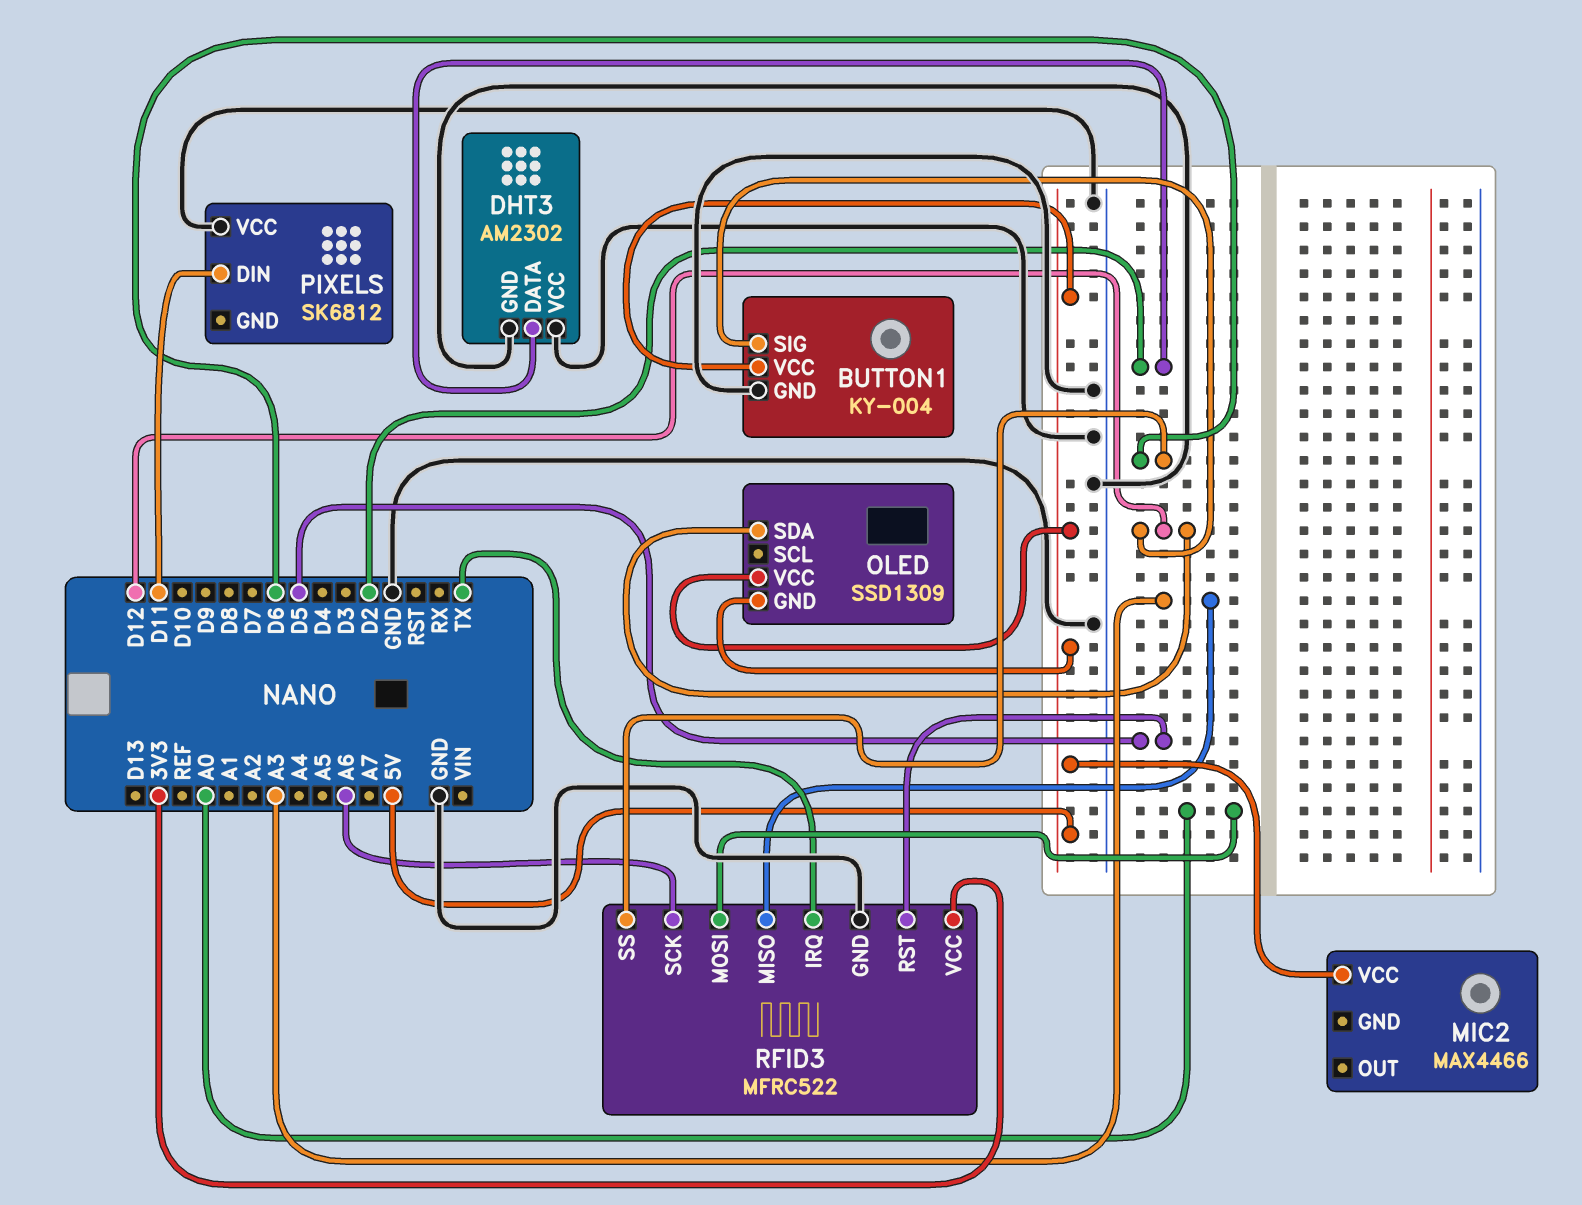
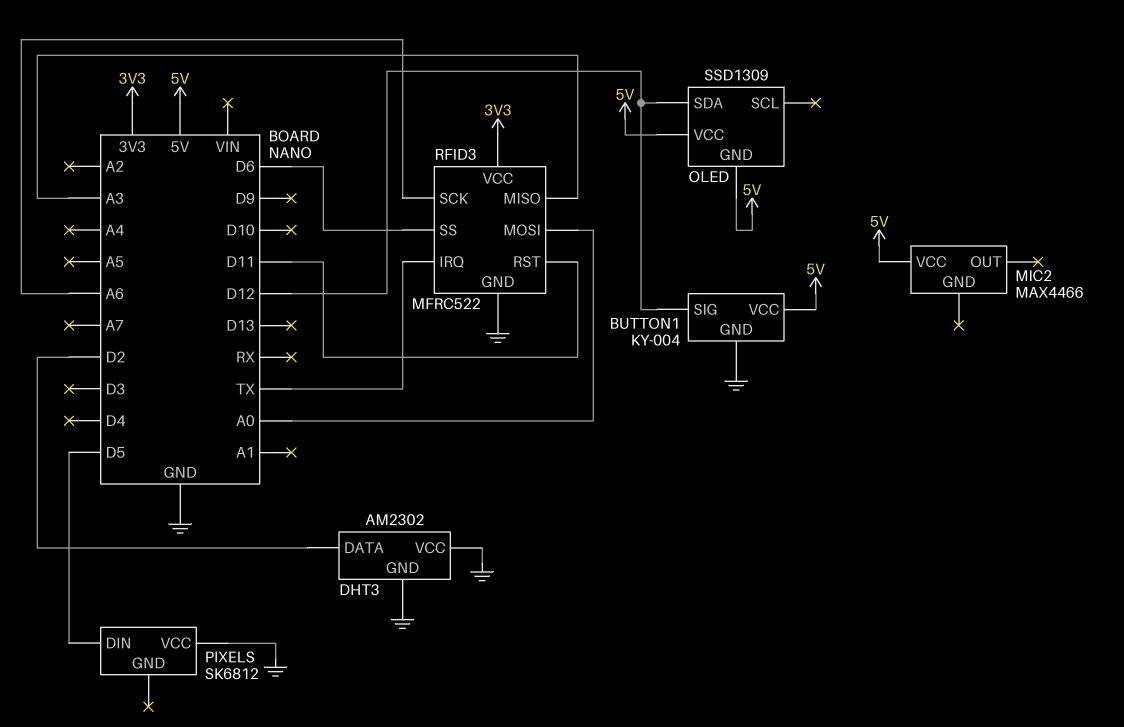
PIXELS pin DIN: D11 -> D5
RFID3 pin RST: D5 -> D11

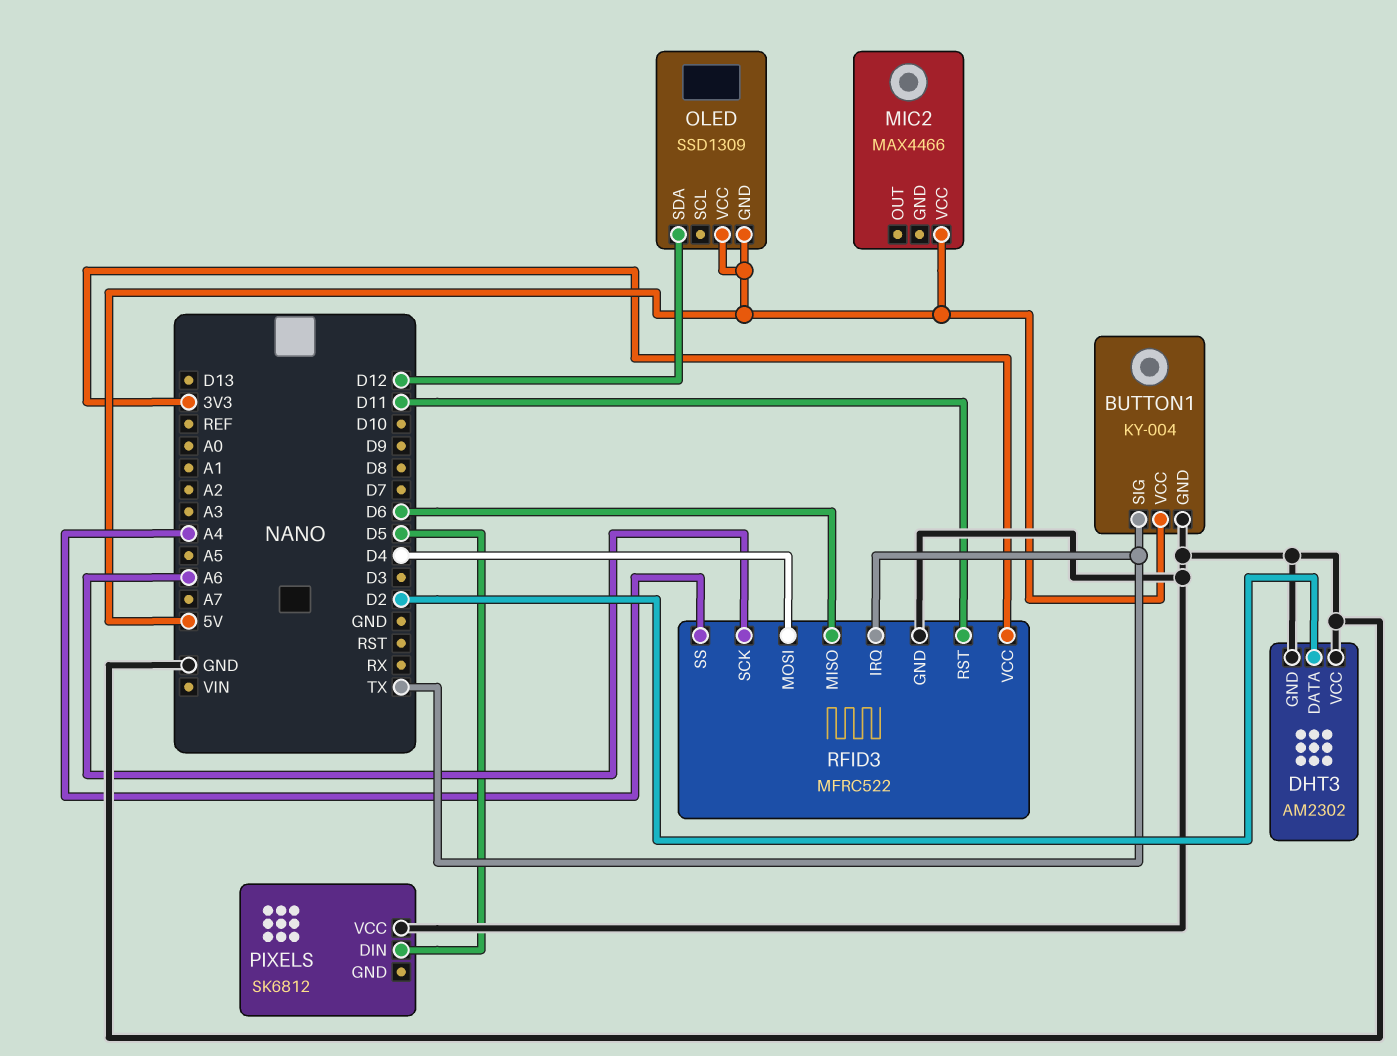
BUTTON1 pin SIG: D12 -> TX
RFID3 pin MISO: A3 -> D6
RFID3 pin MOSI: A0 -> D4
RFID3 pin SS: D6 -> A4

